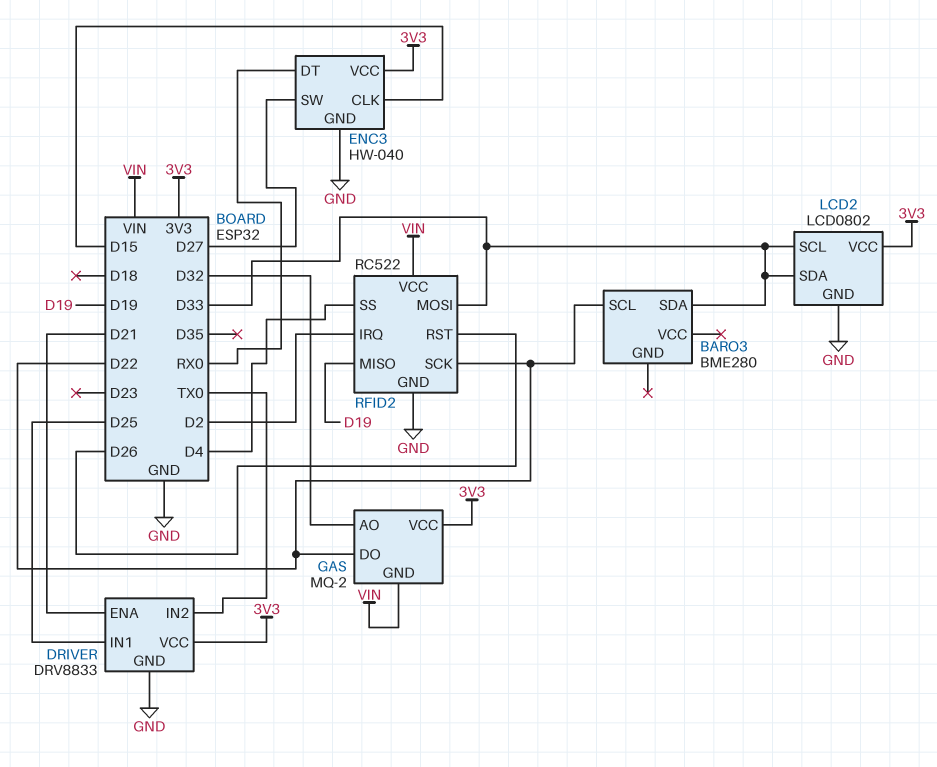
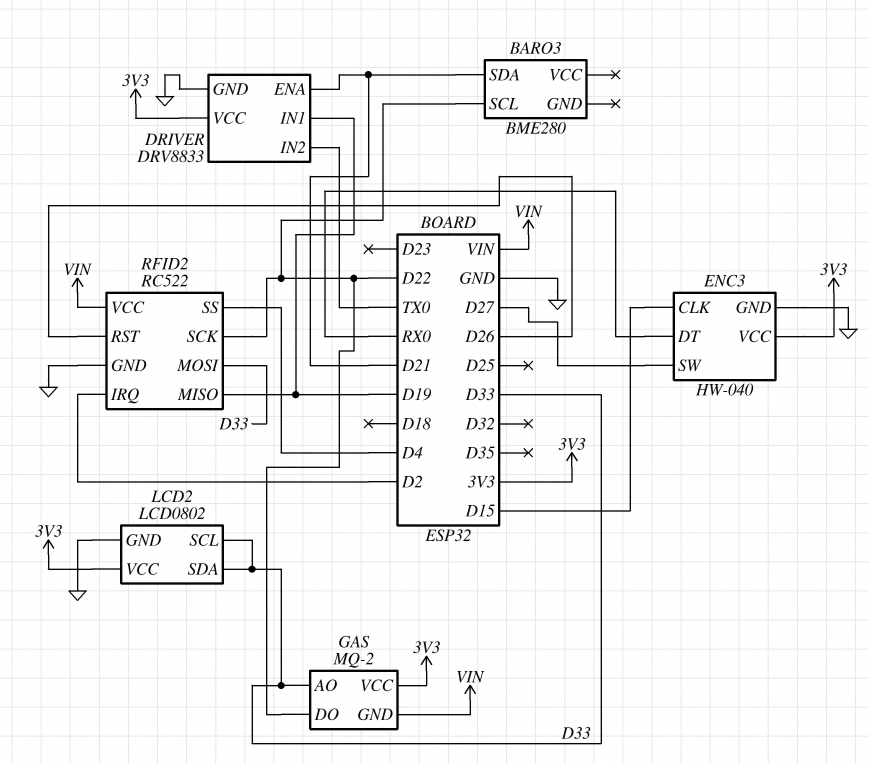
BARO3 pin SDA: D33 -> D21
DRIVER pin IN1: D25 -> D19
GAS pin AO: D32 -> D33

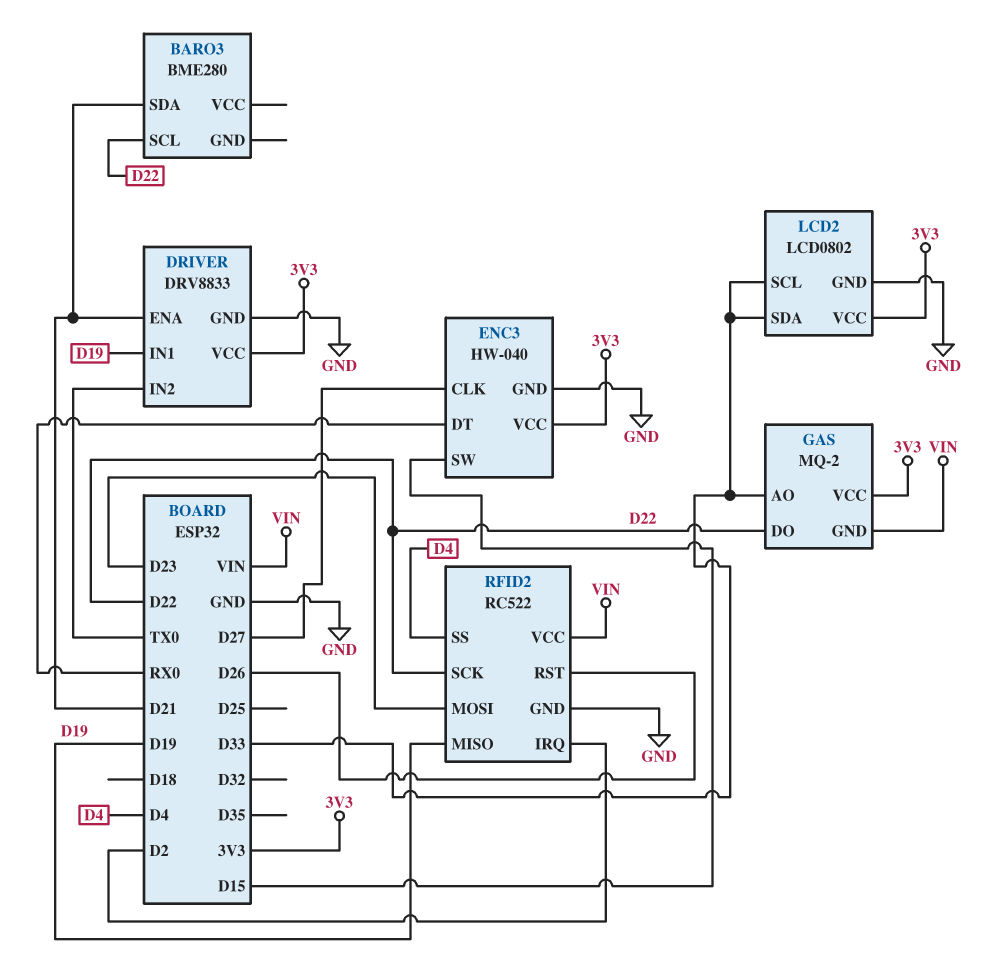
ENC3 pin CLK: D15 -> D27
ENC3 pin SW: D27 -> D15
RFID2 pin MOSI: D33 -> D23

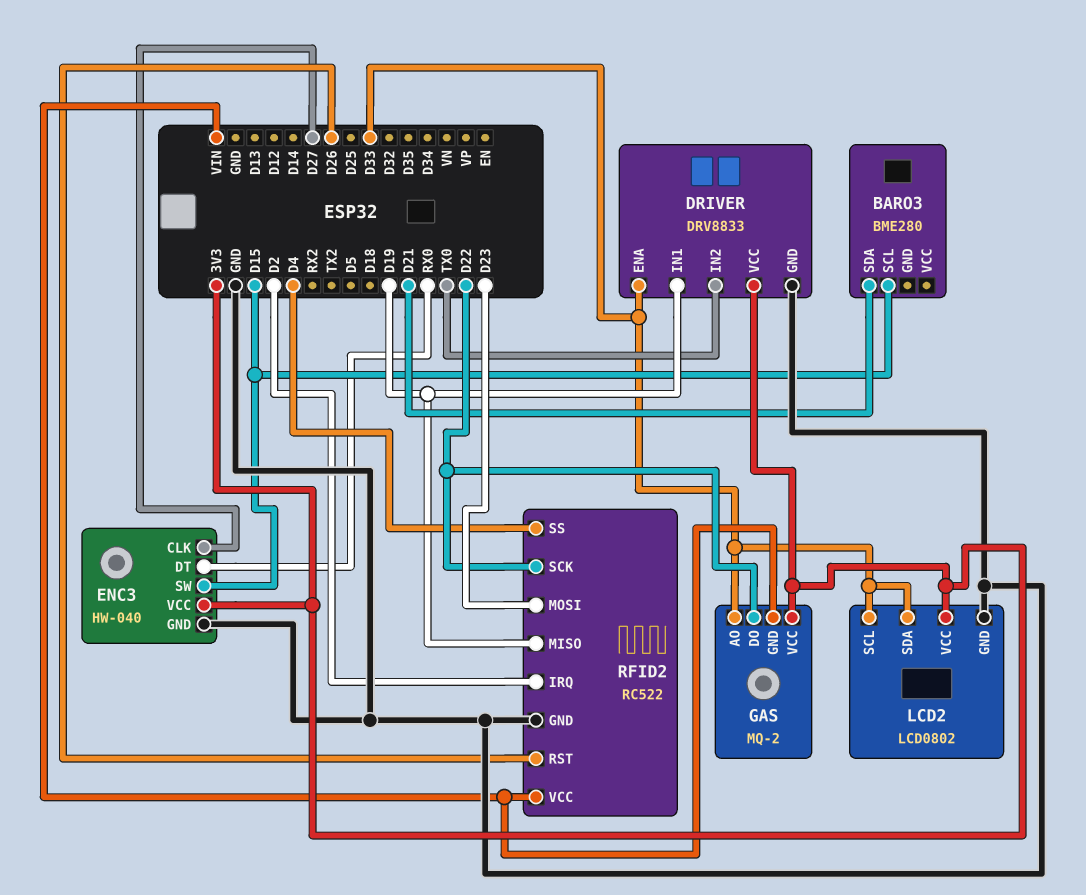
BARO3 pin SCL: D22 -> D15
DRIVER pin ENA: D21 -> D33

